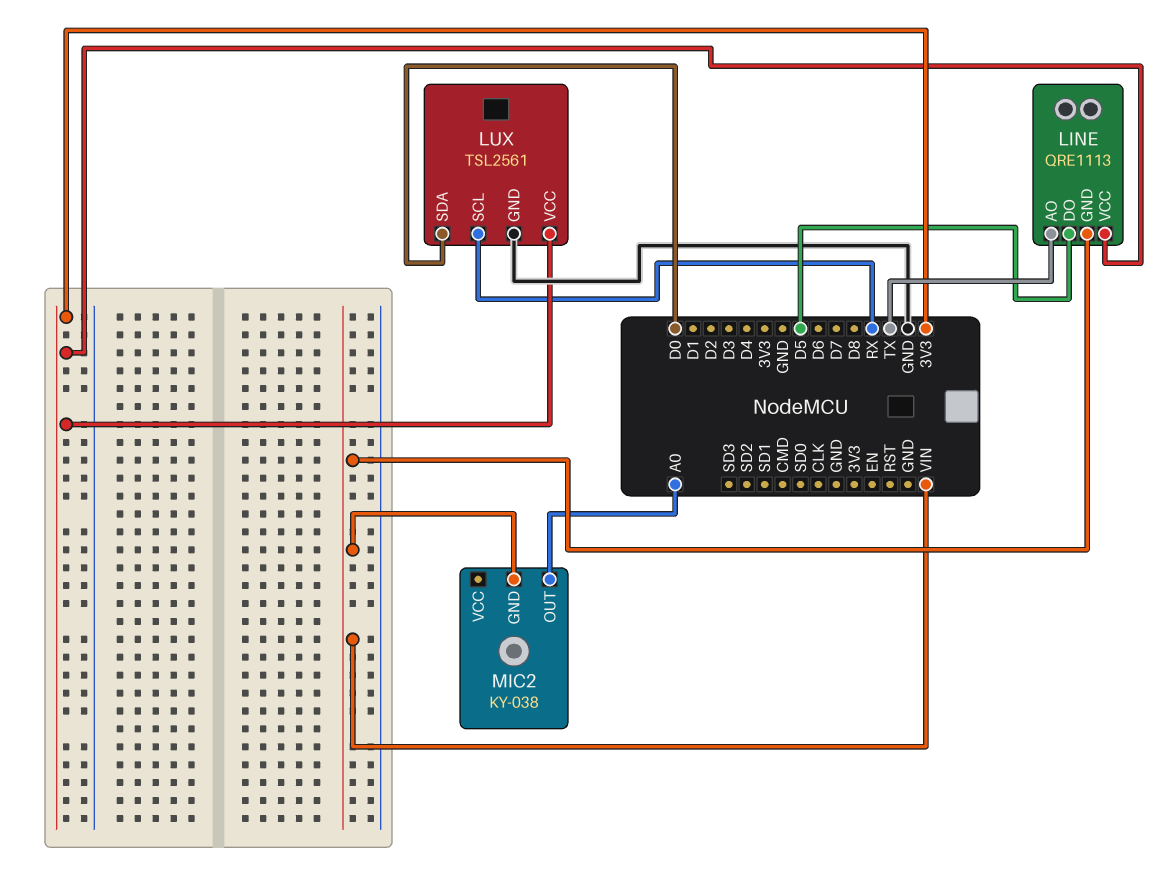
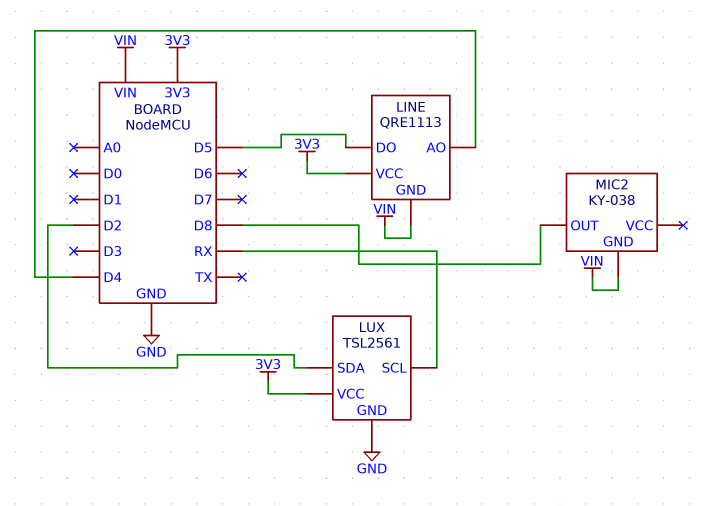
LINE pin AO: TX -> D4
LUX pin SDA: D0 -> D2
MIC2 pin OUT: A0 -> D8

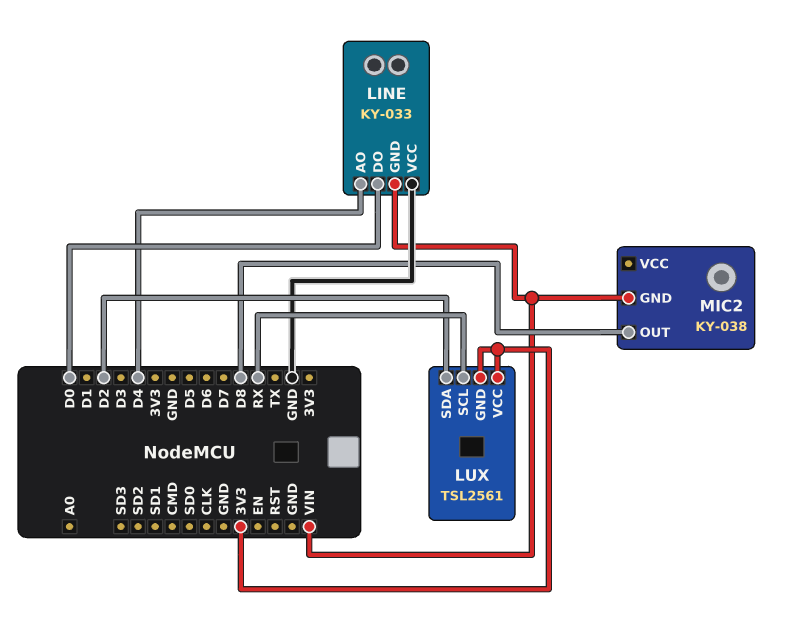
LINE: QRE1113 -> KY-033
LINE pin DO: D5 -> D0
LINE pin VCC: 3V3 -> GND
LUX pin GND: GND -> 3V3

